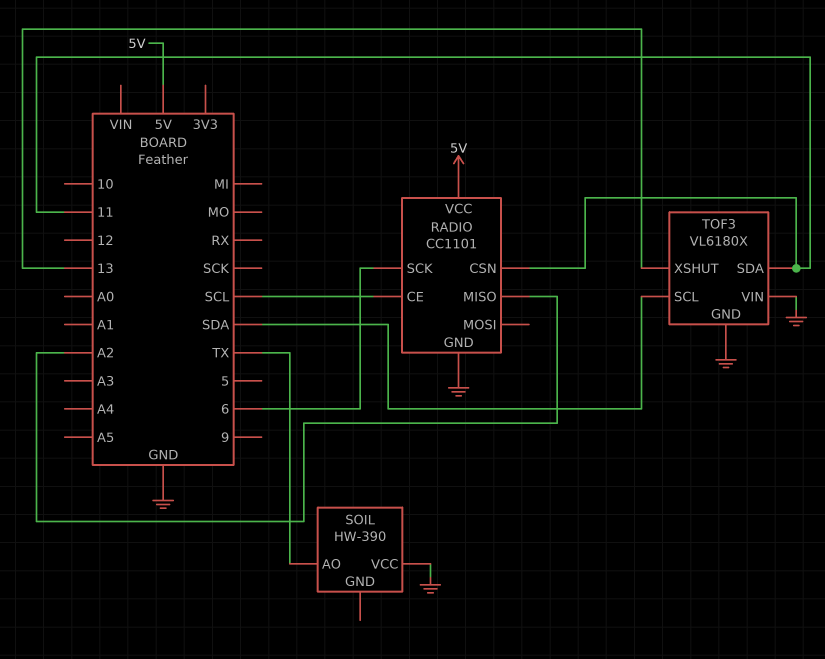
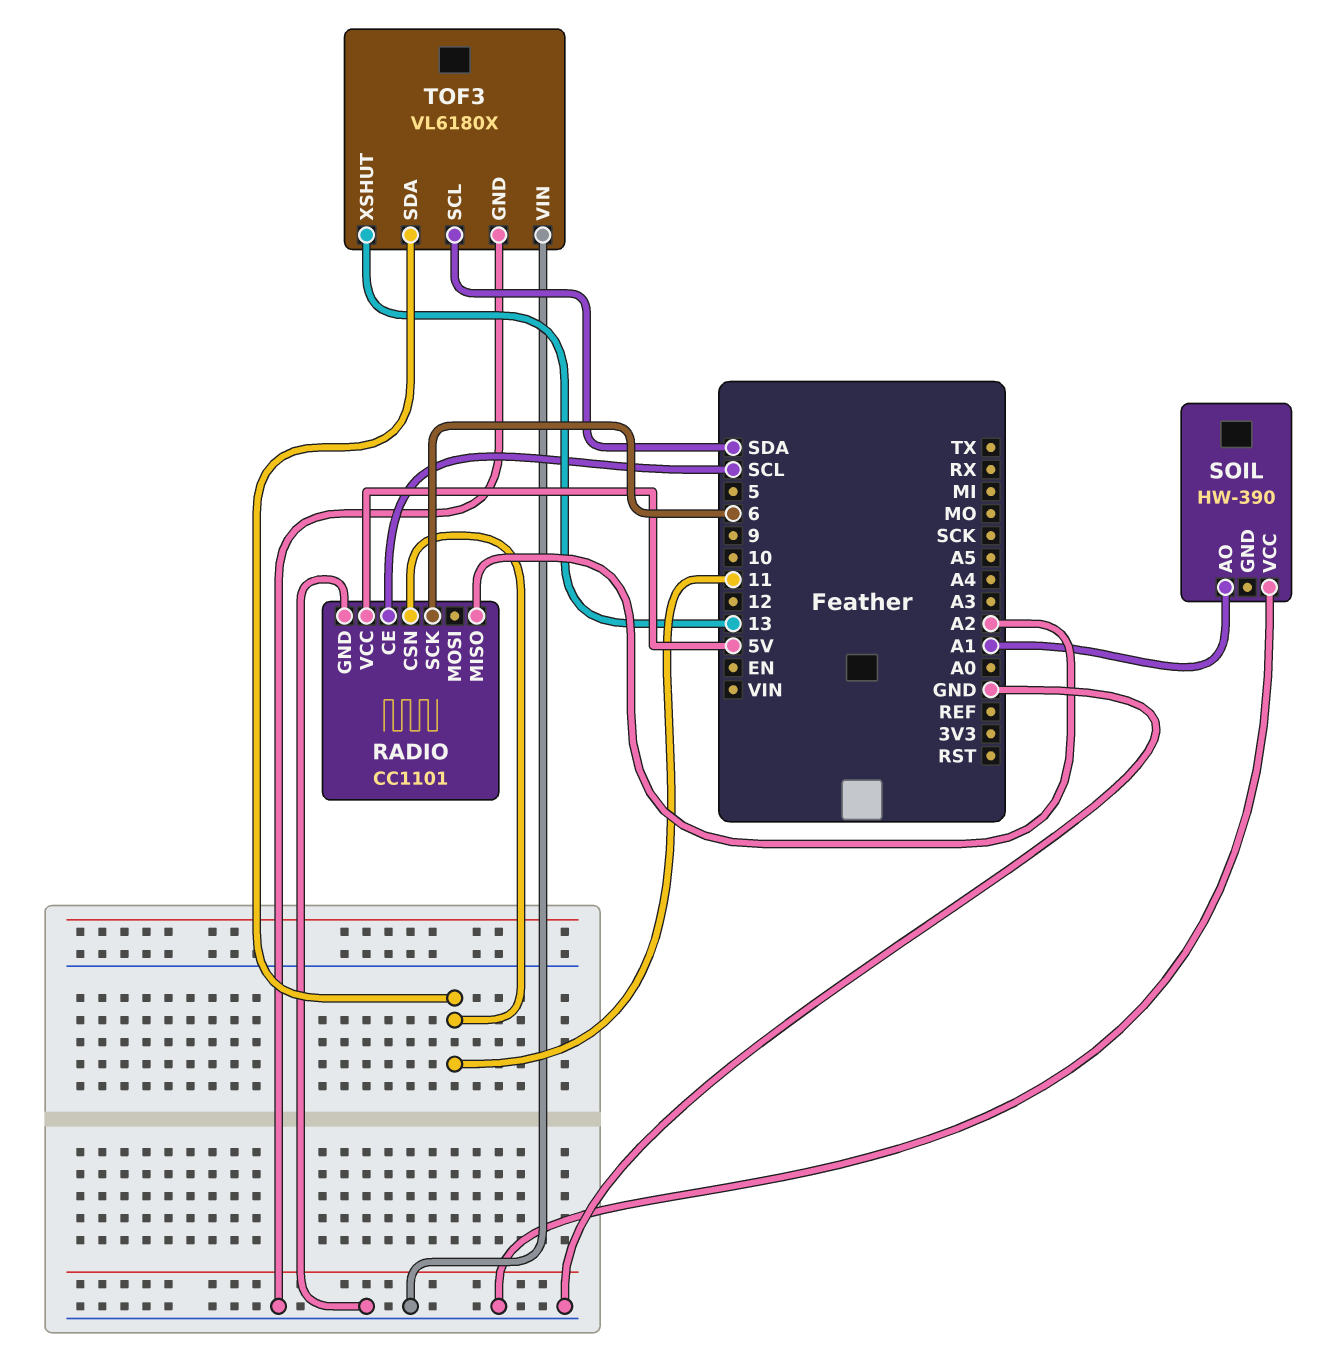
SOIL pin AO: TX -> A1

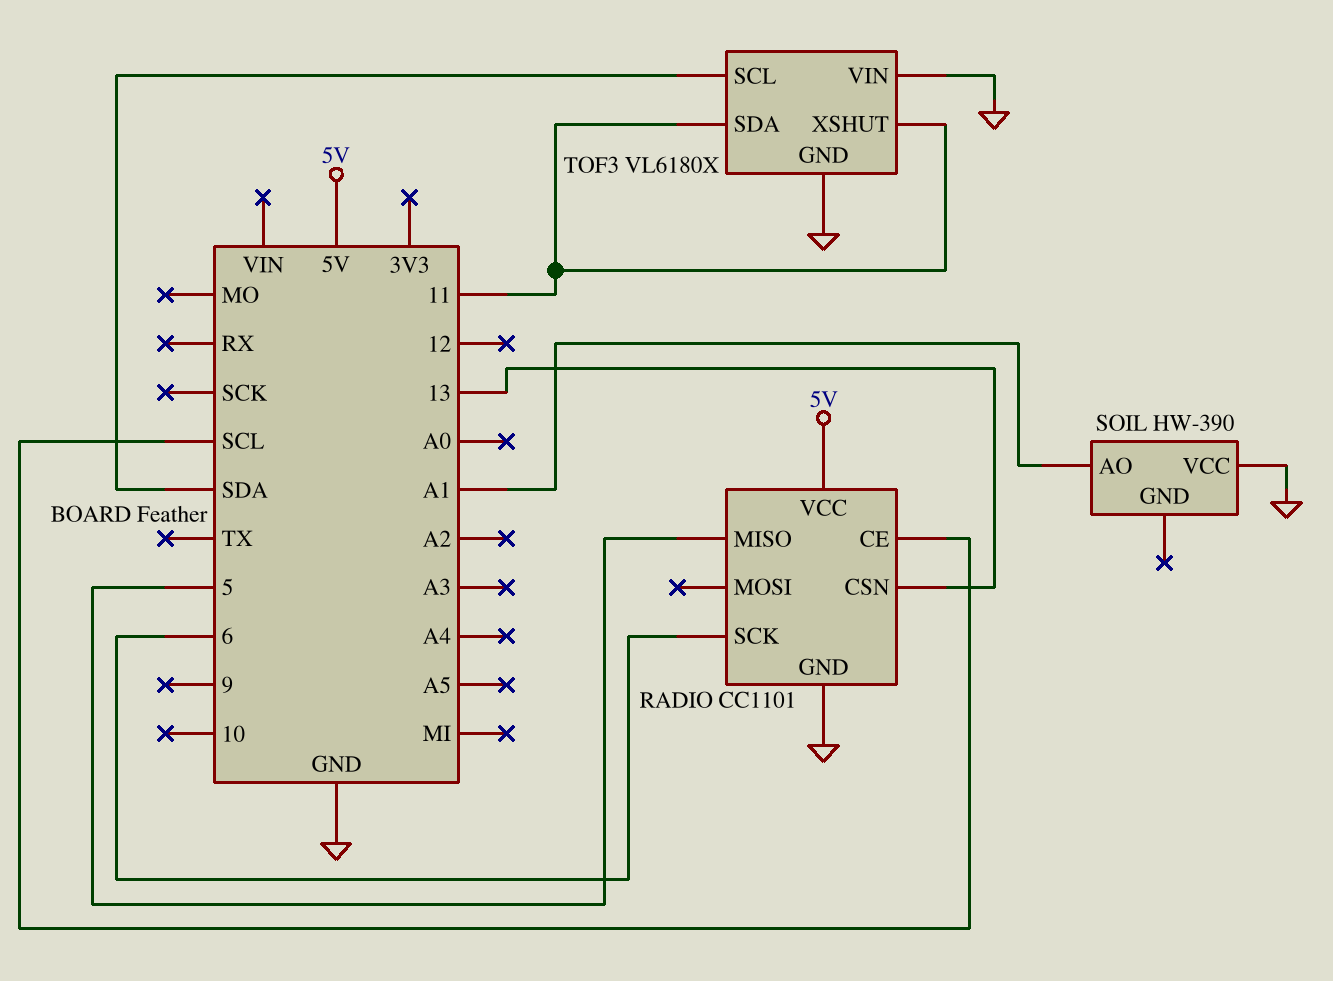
RADIO pin CSN: 11 -> 13
RADIO pin MISO: A2 -> 5
TOF3 pin XSHUT: 13 -> 11

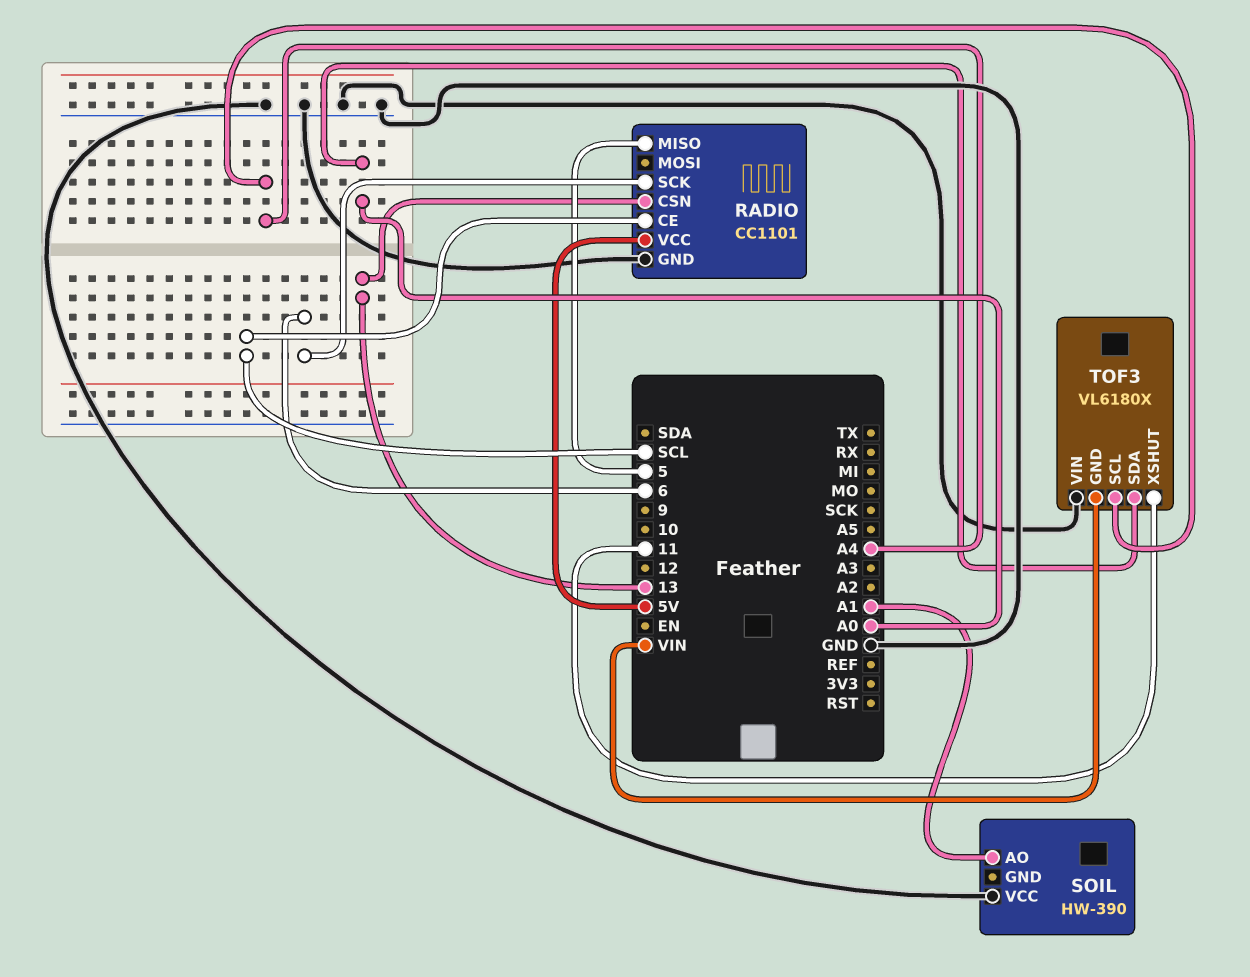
TOF3 pin GND: GND -> VIN
TOF3 pin SCL: SDA -> A4
TOF3 pin SDA: 11 -> A0

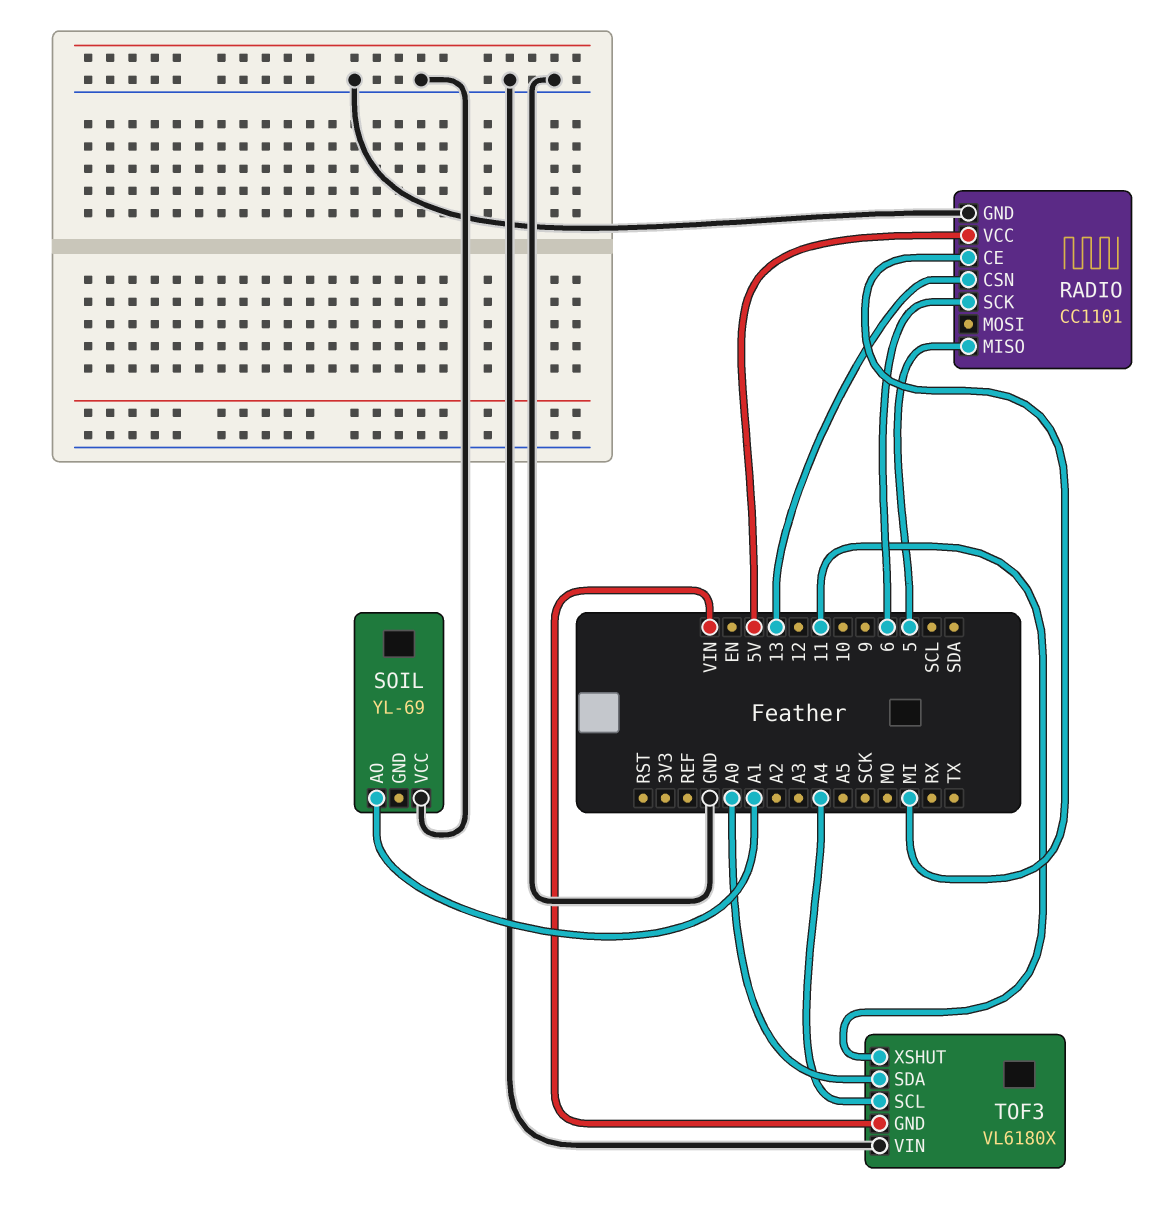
RADIO pin CE: SCL -> MI
SOIL: HW-390 -> YL-69

